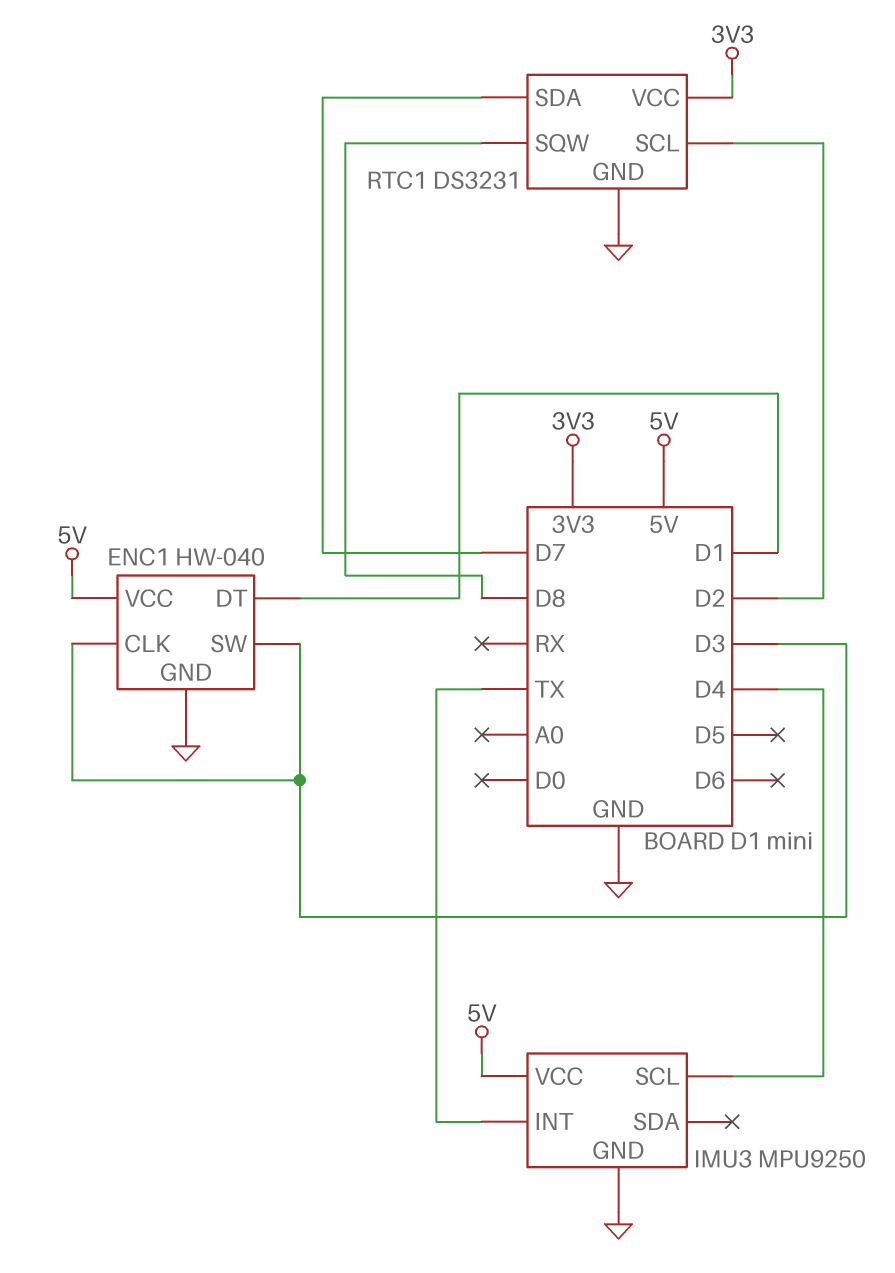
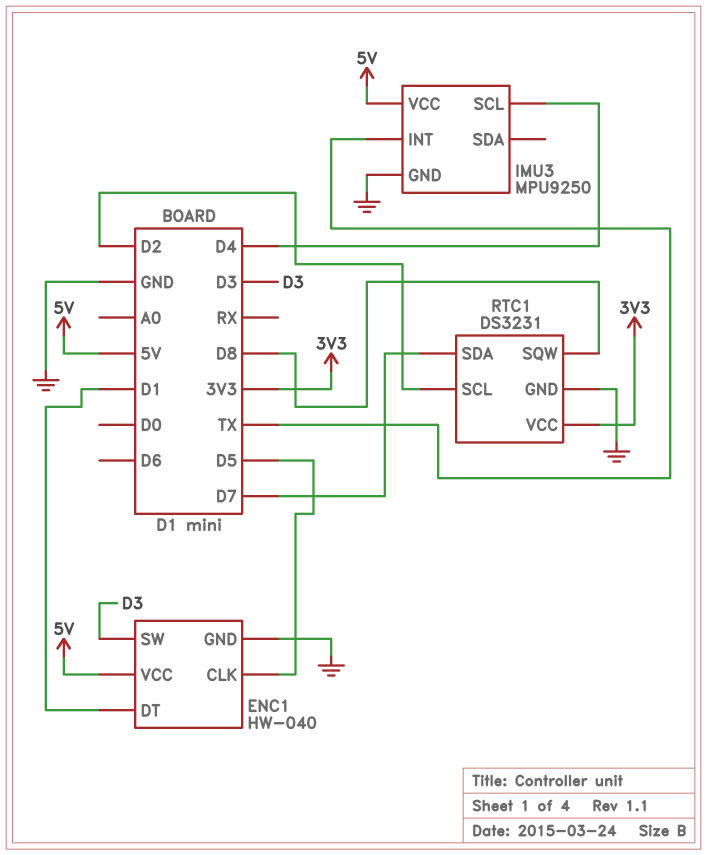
ENC1 pin CLK: D3 -> D5

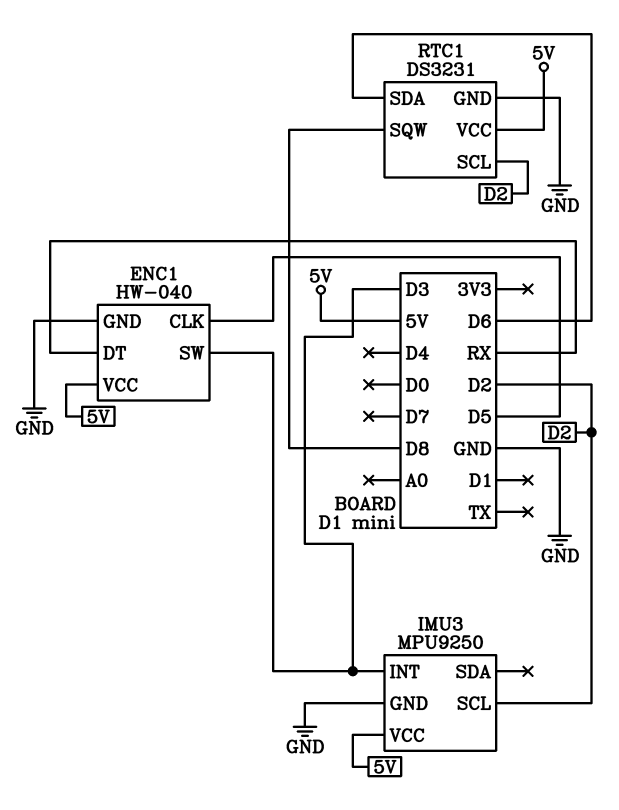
ENC1 pin DT: D1 -> RX
IMU3 pin INT: TX -> D3
IMU3 pin SCL: D4 -> D2
RTC1 pin SDA: D7 -> D6
RTC1 pin VCC: 3V3 -> 5V

